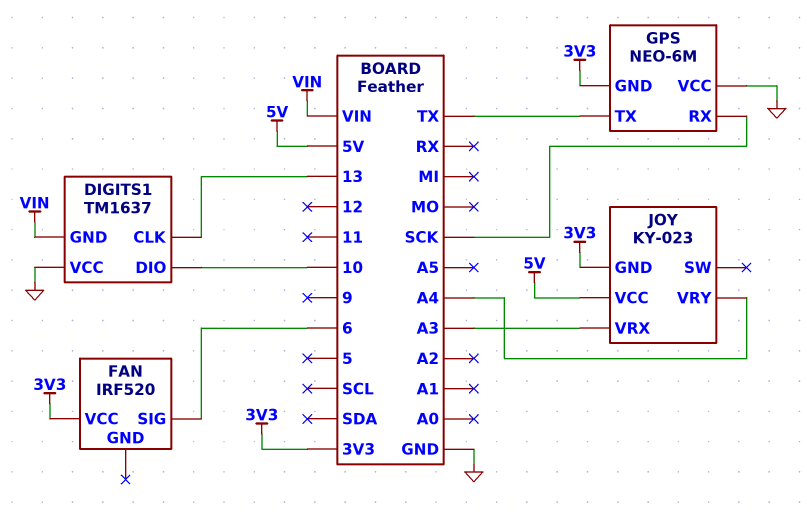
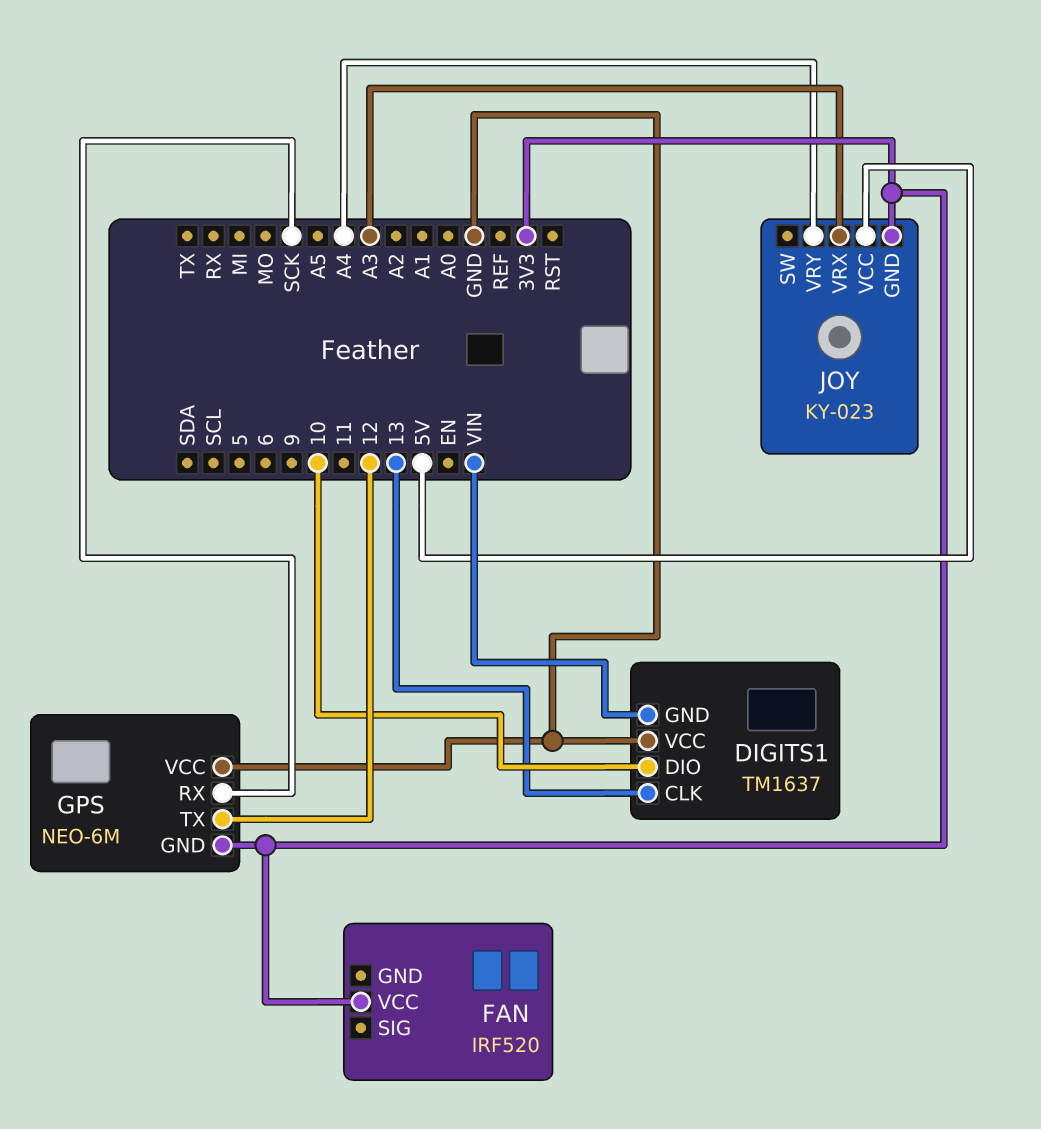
FAN pin SIG: 6 -> none
GPS pin TX: TX -> 12

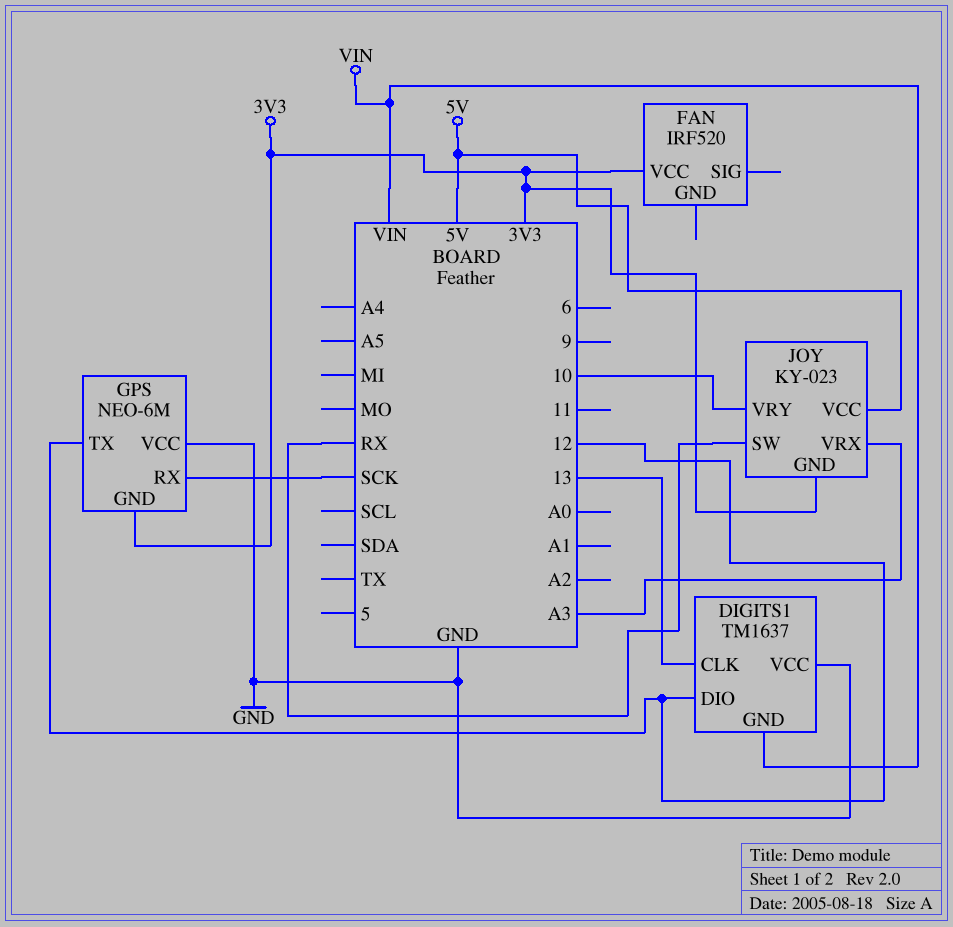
DIGITS1 pin DIO: 10 -> 12
JOY pin SW: none -> RX
JOY pin VRY: A4 -> 10

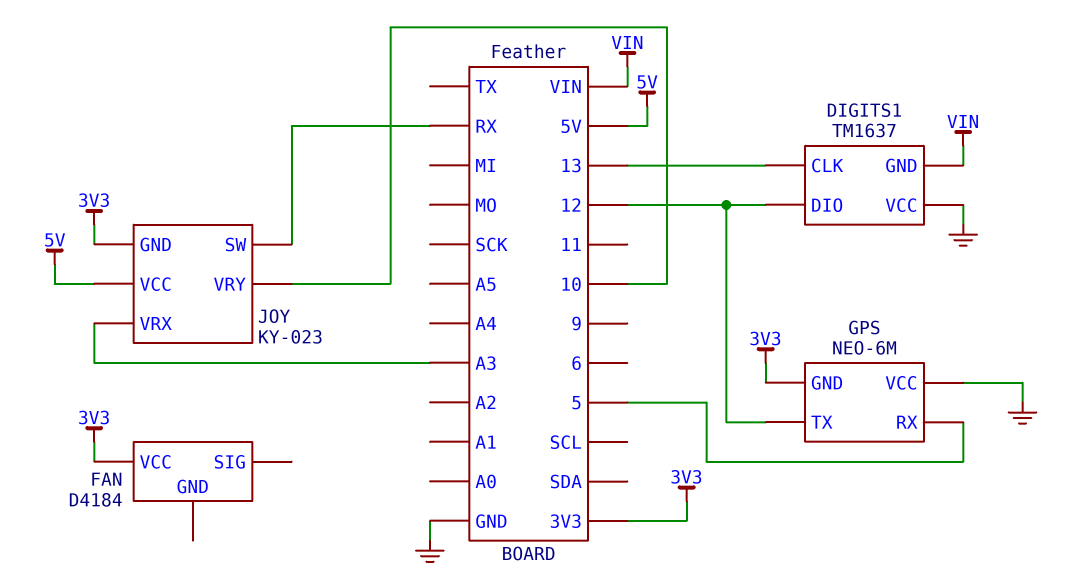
FAN: IRF520 -> D4184
GPS pin RX: SCK -> 5

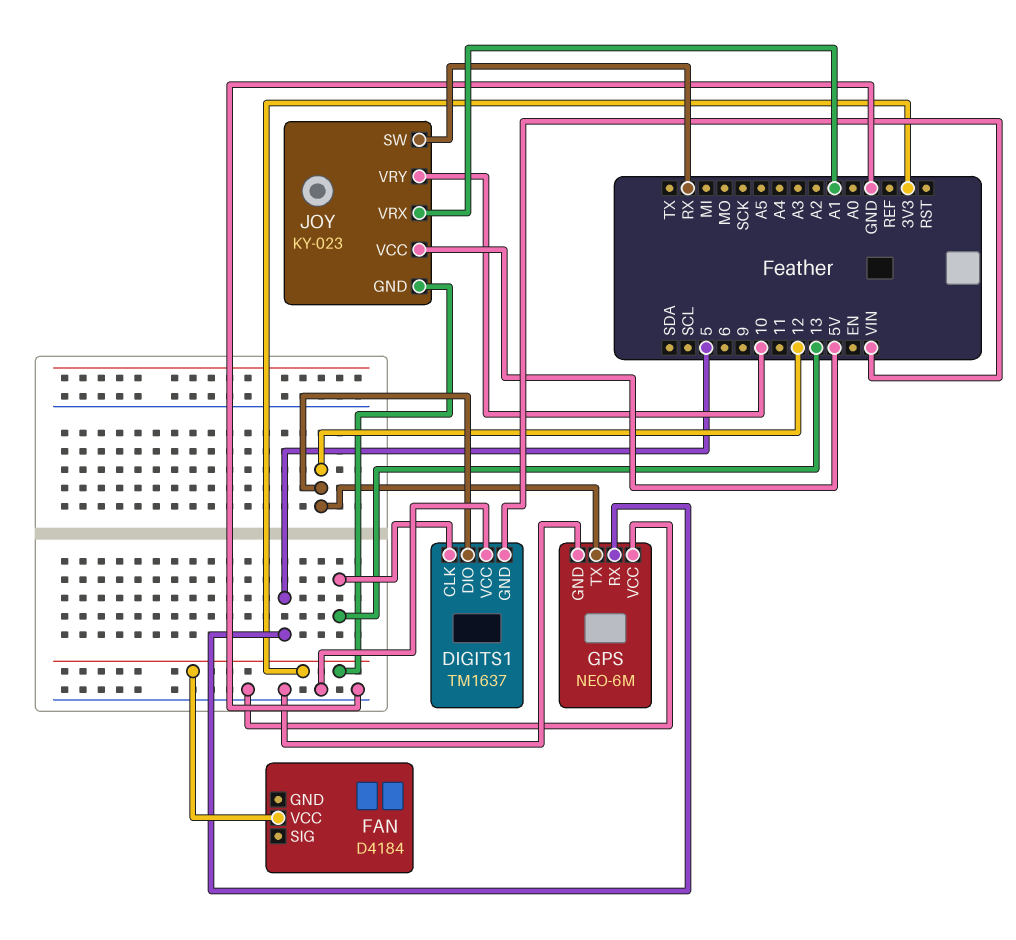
GPS pin GND: 3V3 -> GND
JOY pin VRX: A3 -> A1

